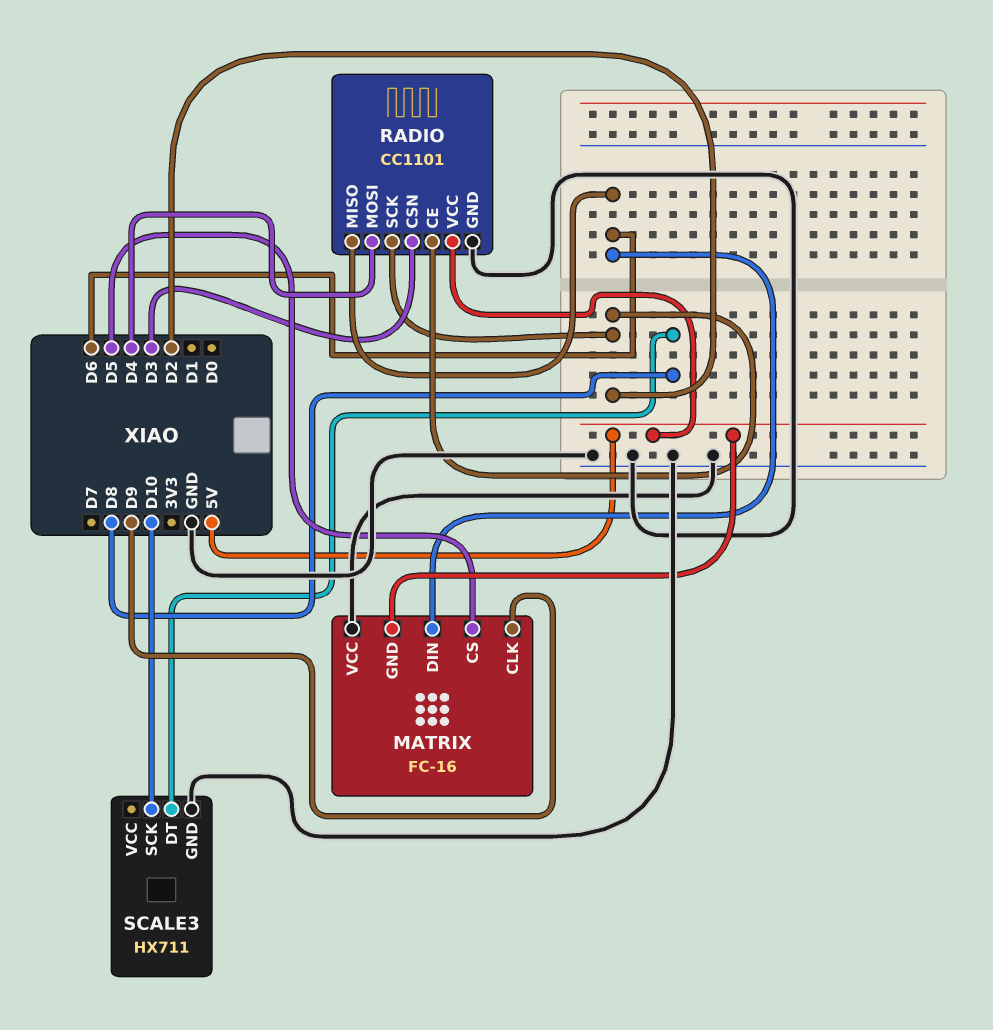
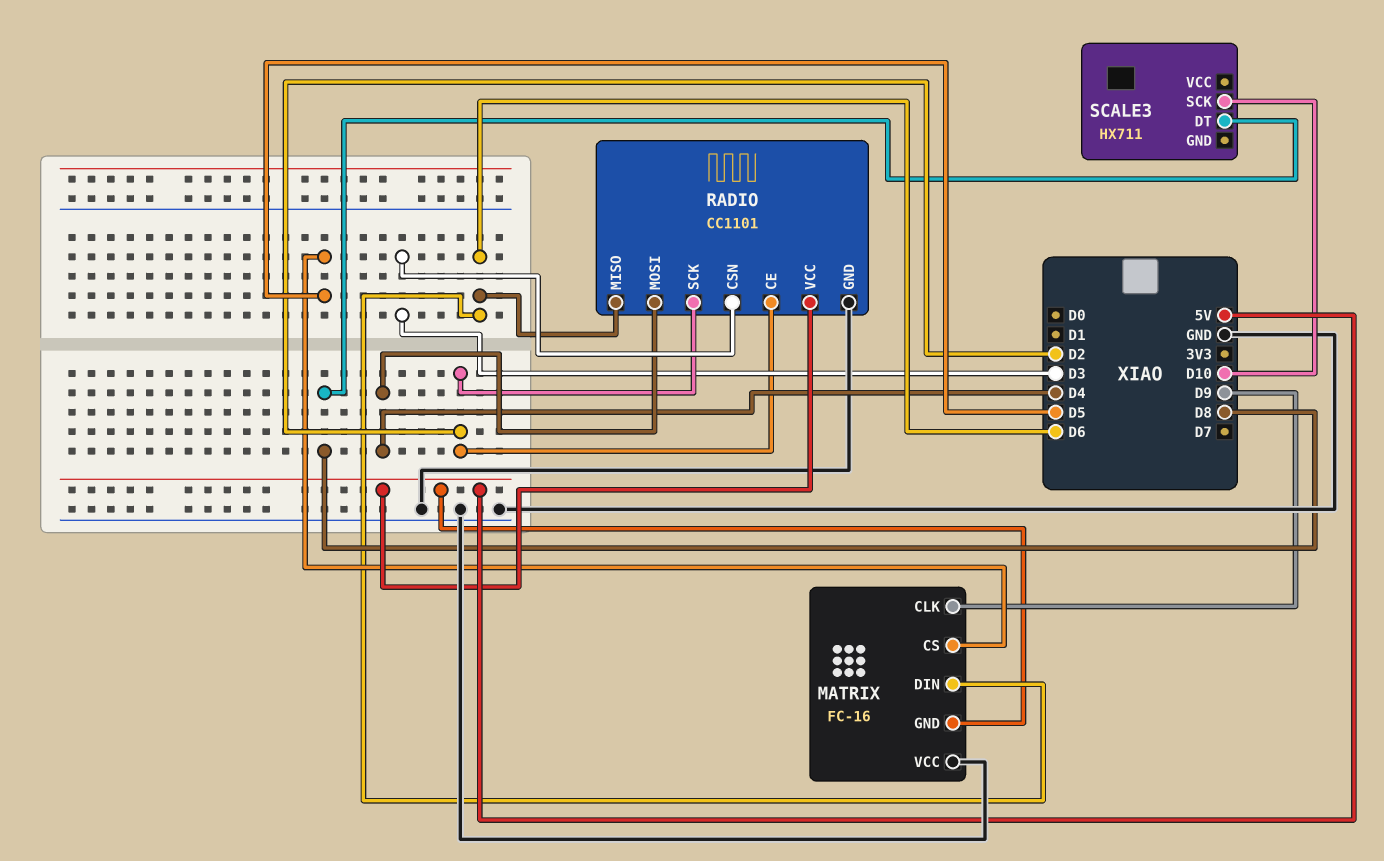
SCALE3 pin GND: GND -> none

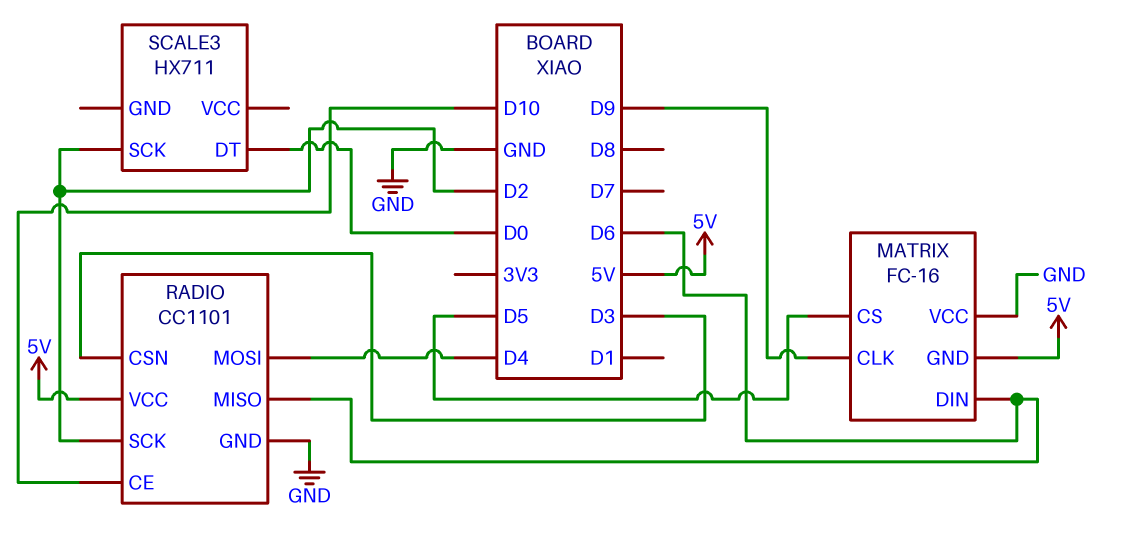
RADIO pin CE: D2 -> D10
SCALE3 pin DT: D8 -> D0
SCALE3 pin SCK: D10 -> D2

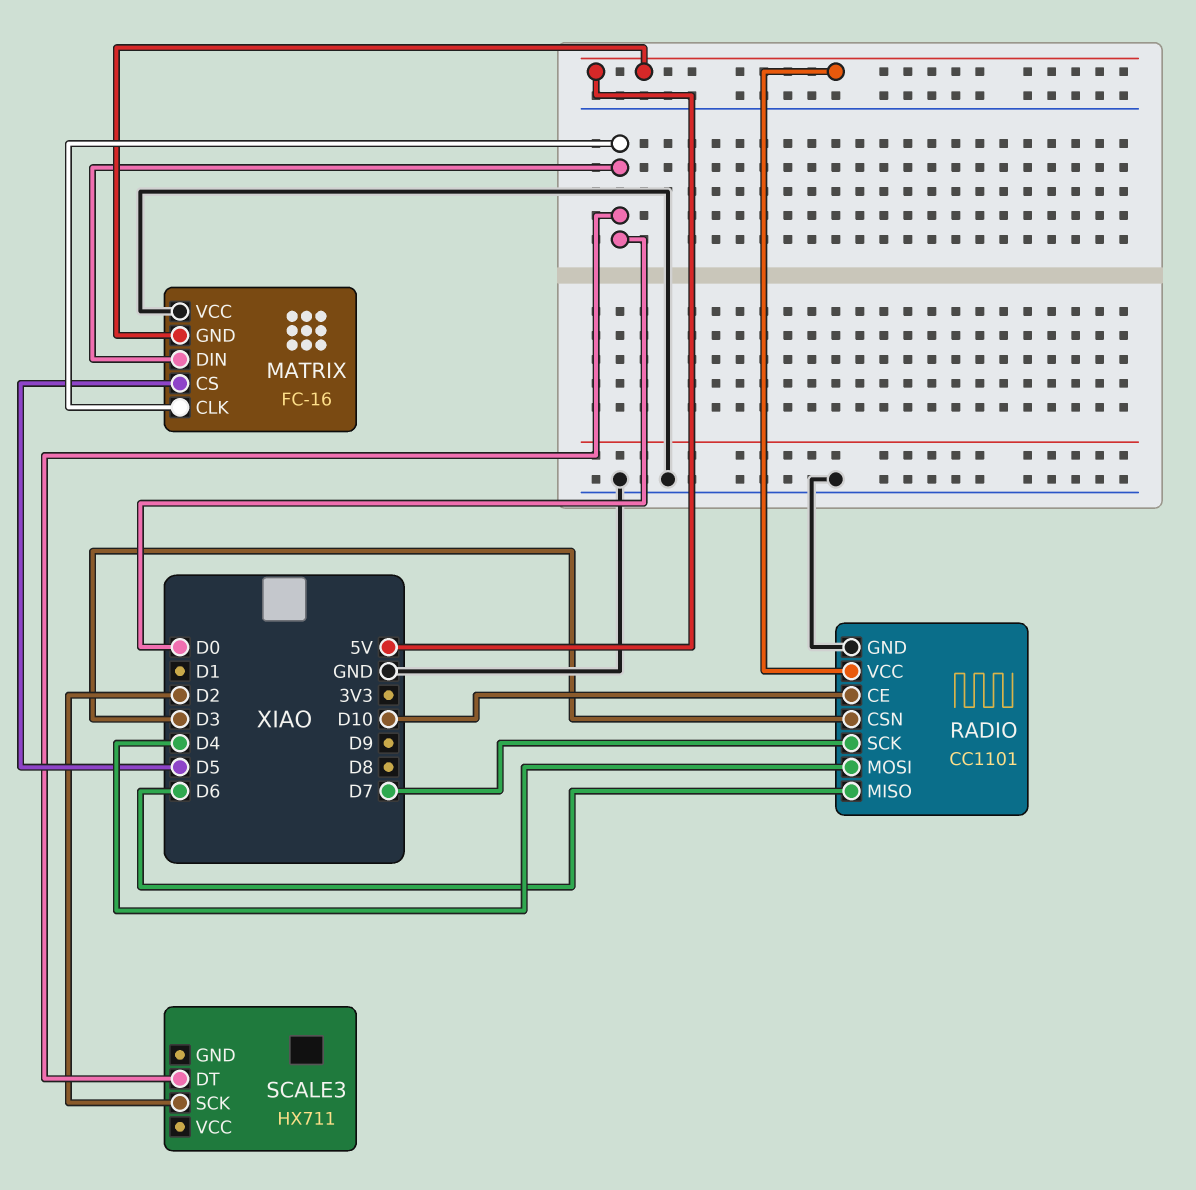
MATRIX pin CLK: D9 -> D0
MATRIX pin DIN: D6 -> D0
RADIO pin SCK: D2 -> D7

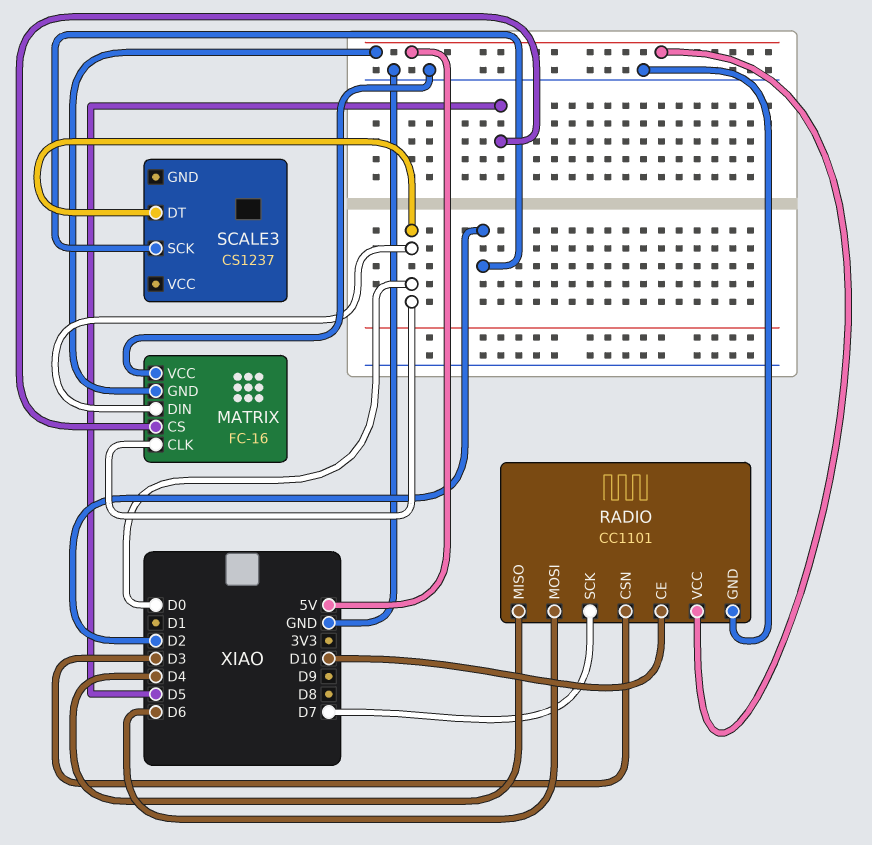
RADIO pin MISO: D6 -> D4
RADIO pin MOSI: D4 -> D6
SCALE3: HX711 -> CS1237

